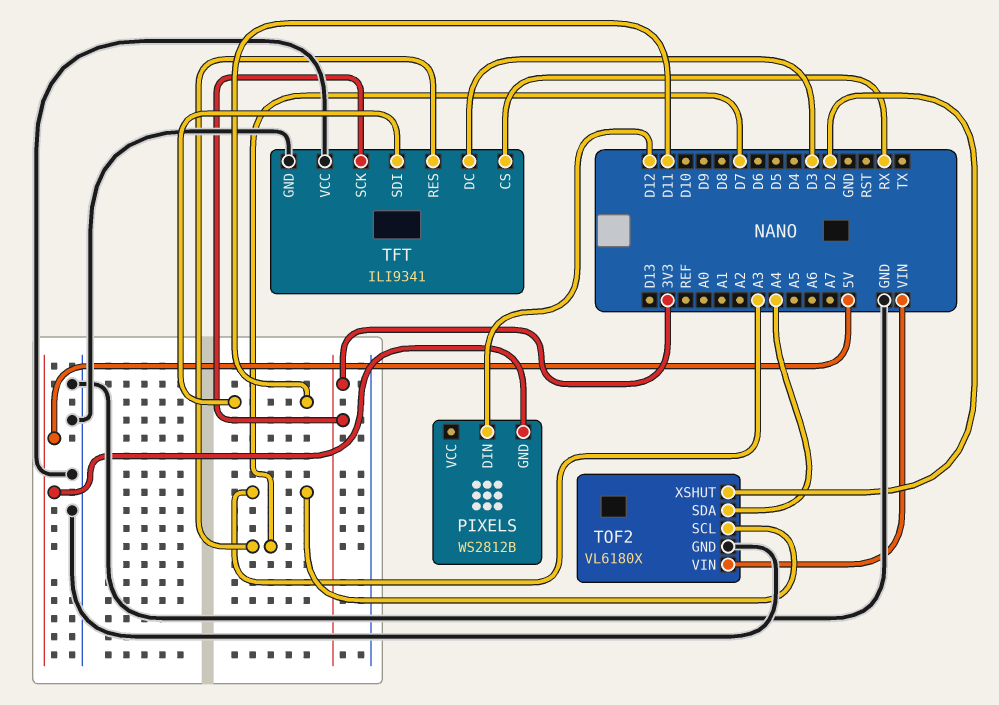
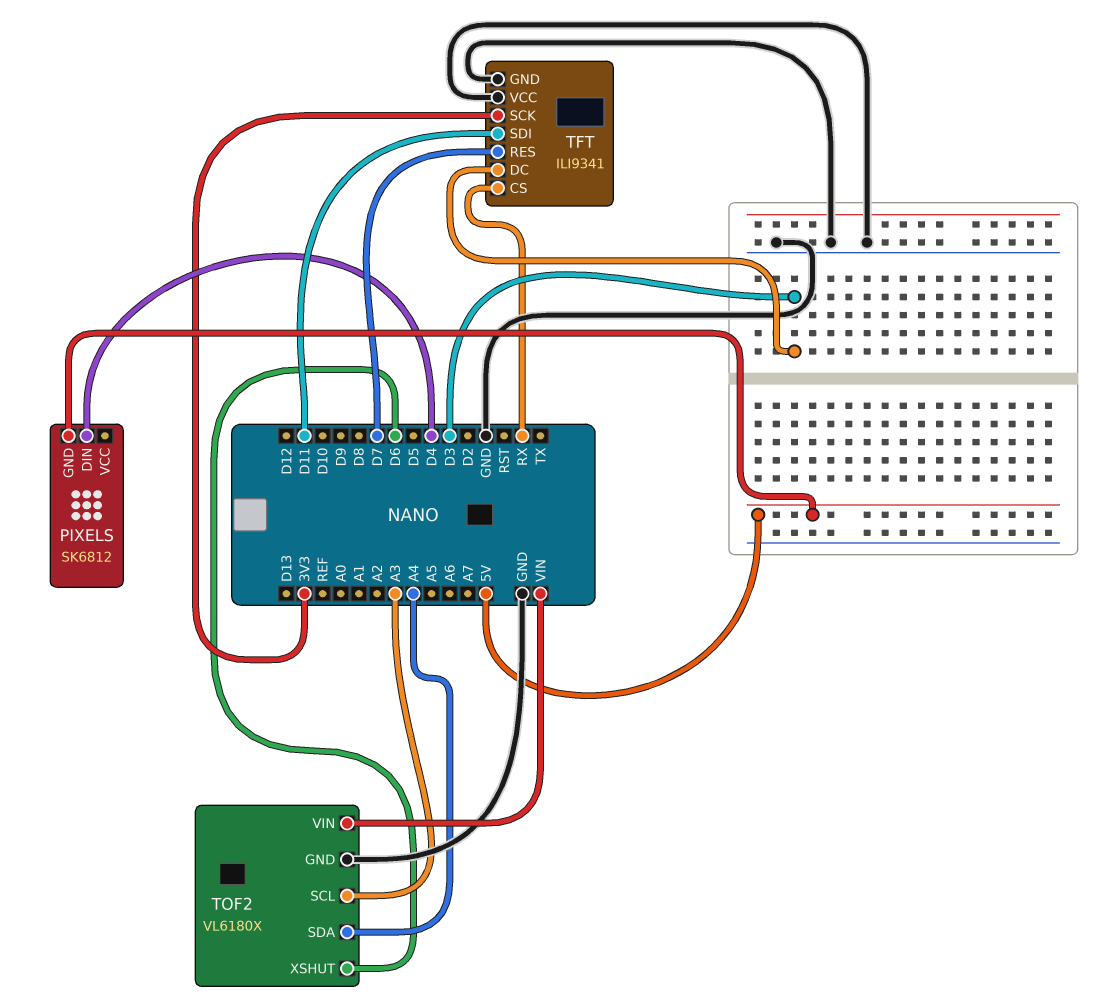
PIXELS: WS2812B -> SK6812
PIXELS pin DIN: D12 -> D4
TOF2 pin XSHUT: D2 -> D6

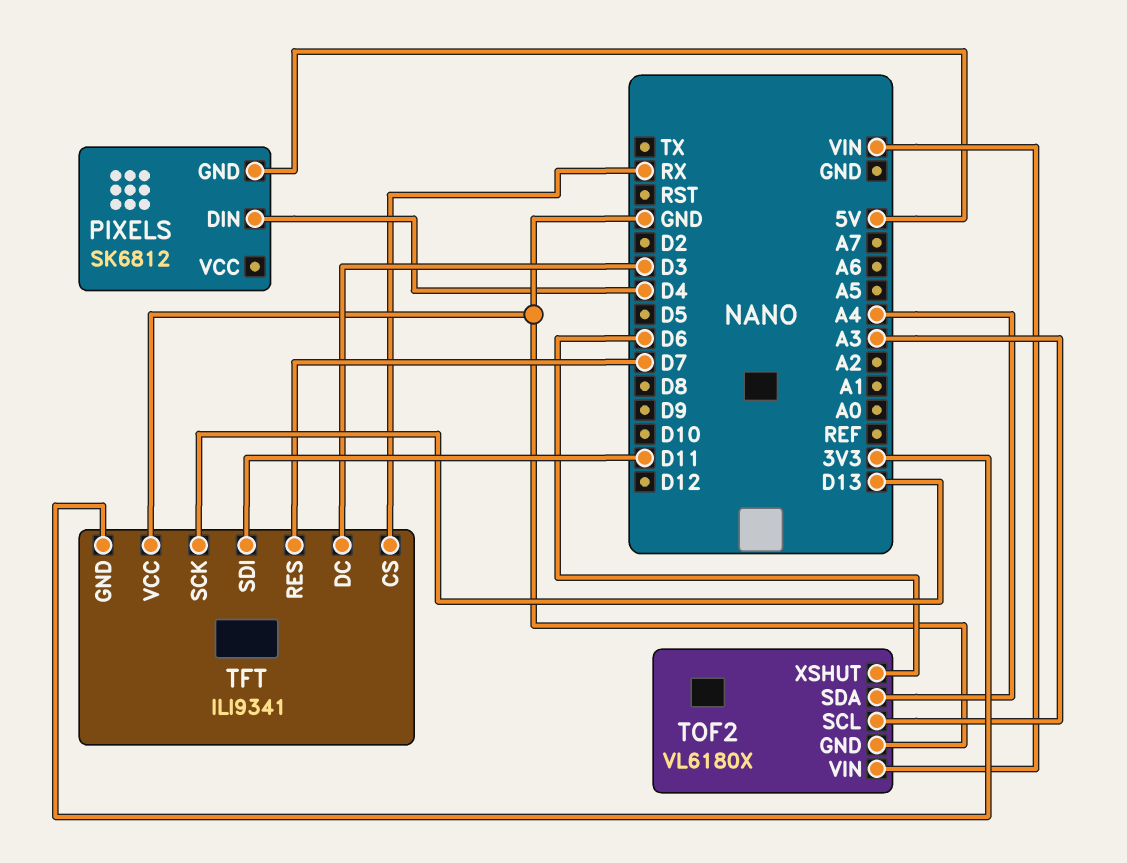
TFT pin GND: GND -> 3V3
TFT pin SCK: 3V3 -> D13

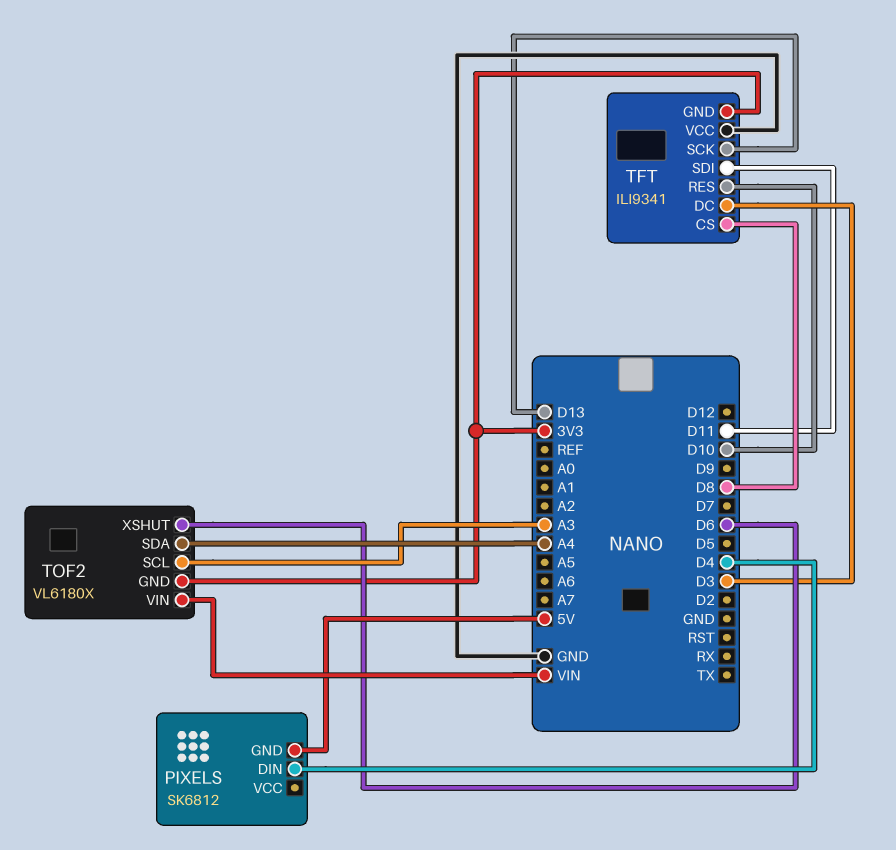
TFT pin CS: RX -> D8
TFT pin RES: D7 -> D10
TOF2 pin GND: GND -> 3V3

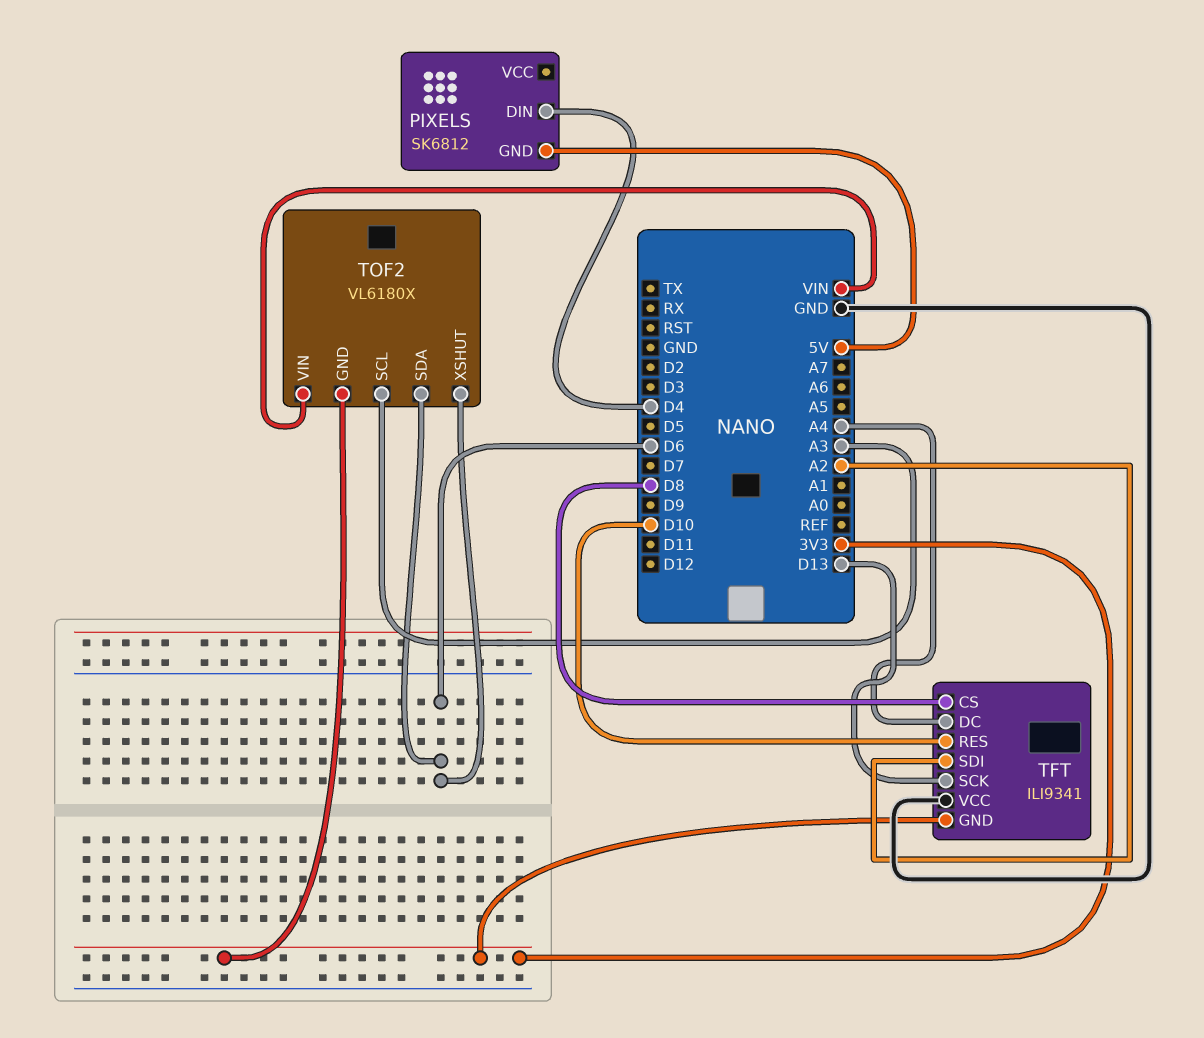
TFT pin DC: D3 -> A4
TFT pin SDI: D11 -> A2
TOF2 pin SDA: A4 -> D6

